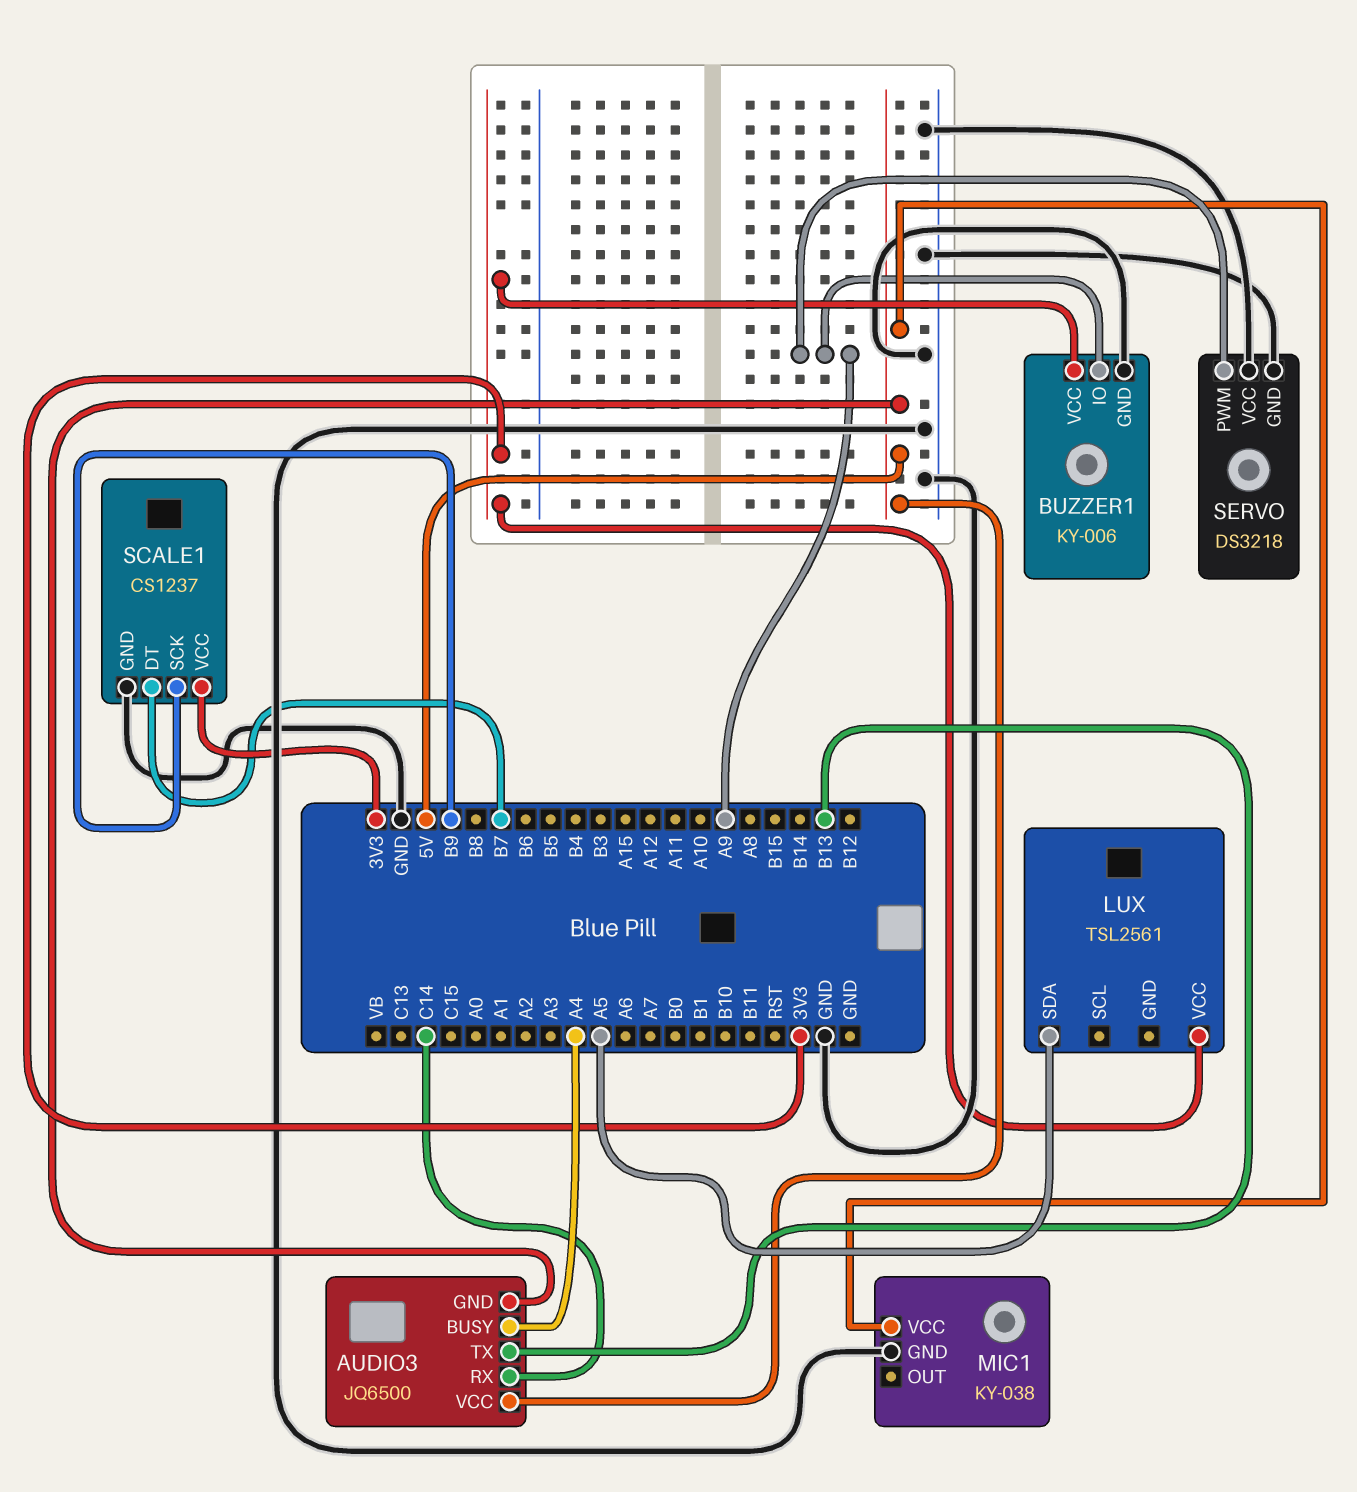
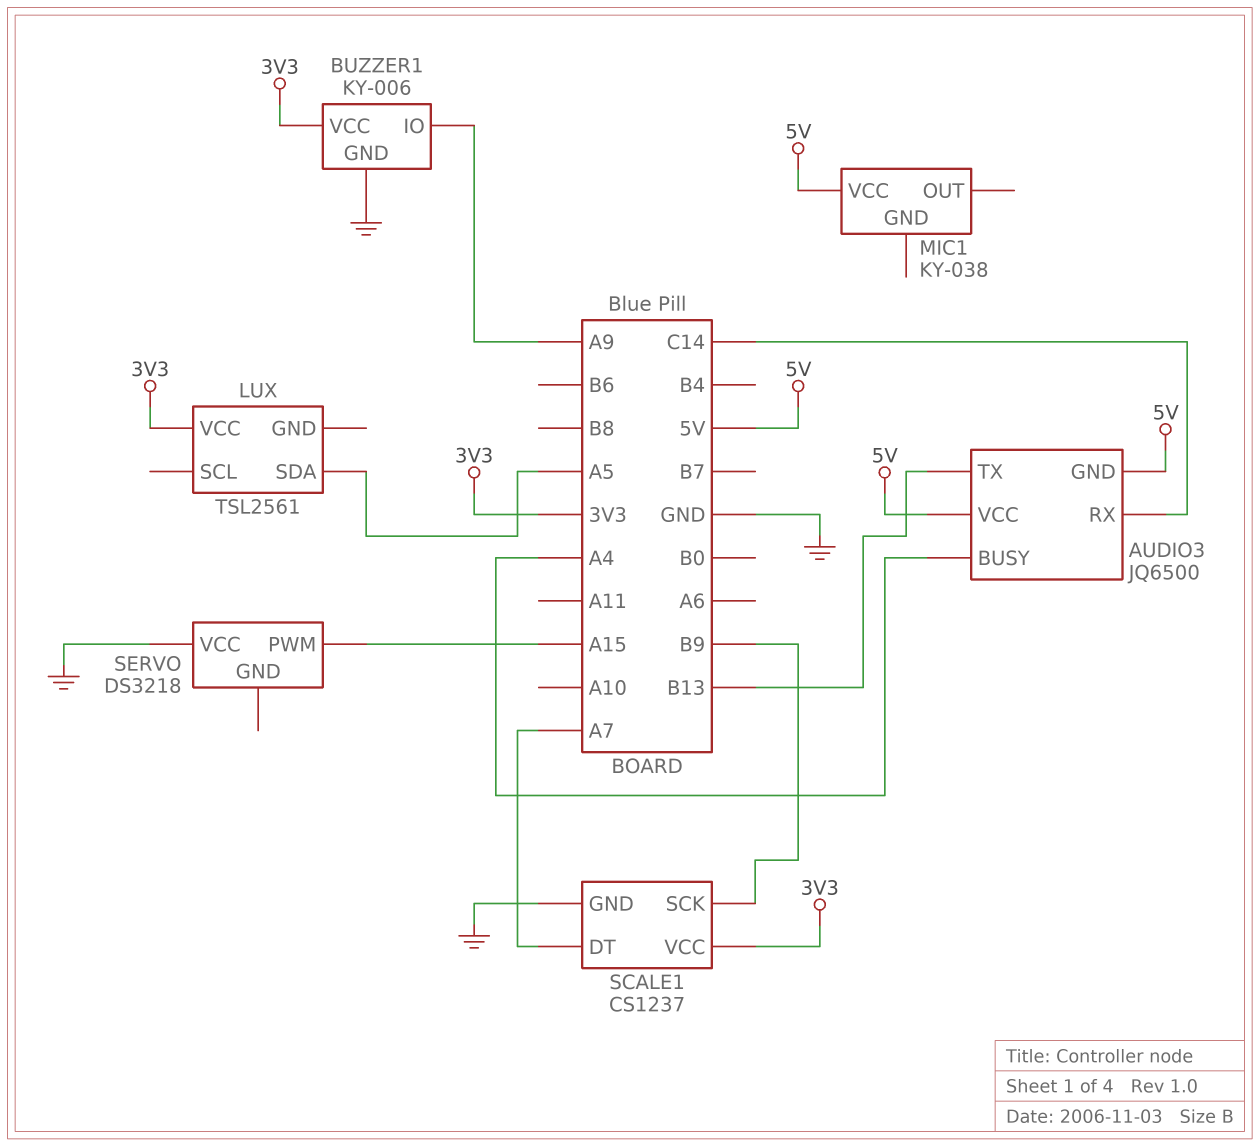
MIC1 pin GND: GND -> none
SCALE1 pin DT: B7 -> A7
SERVO pin GND: GND -> none
SERVO pin PWM: A9 -> A15

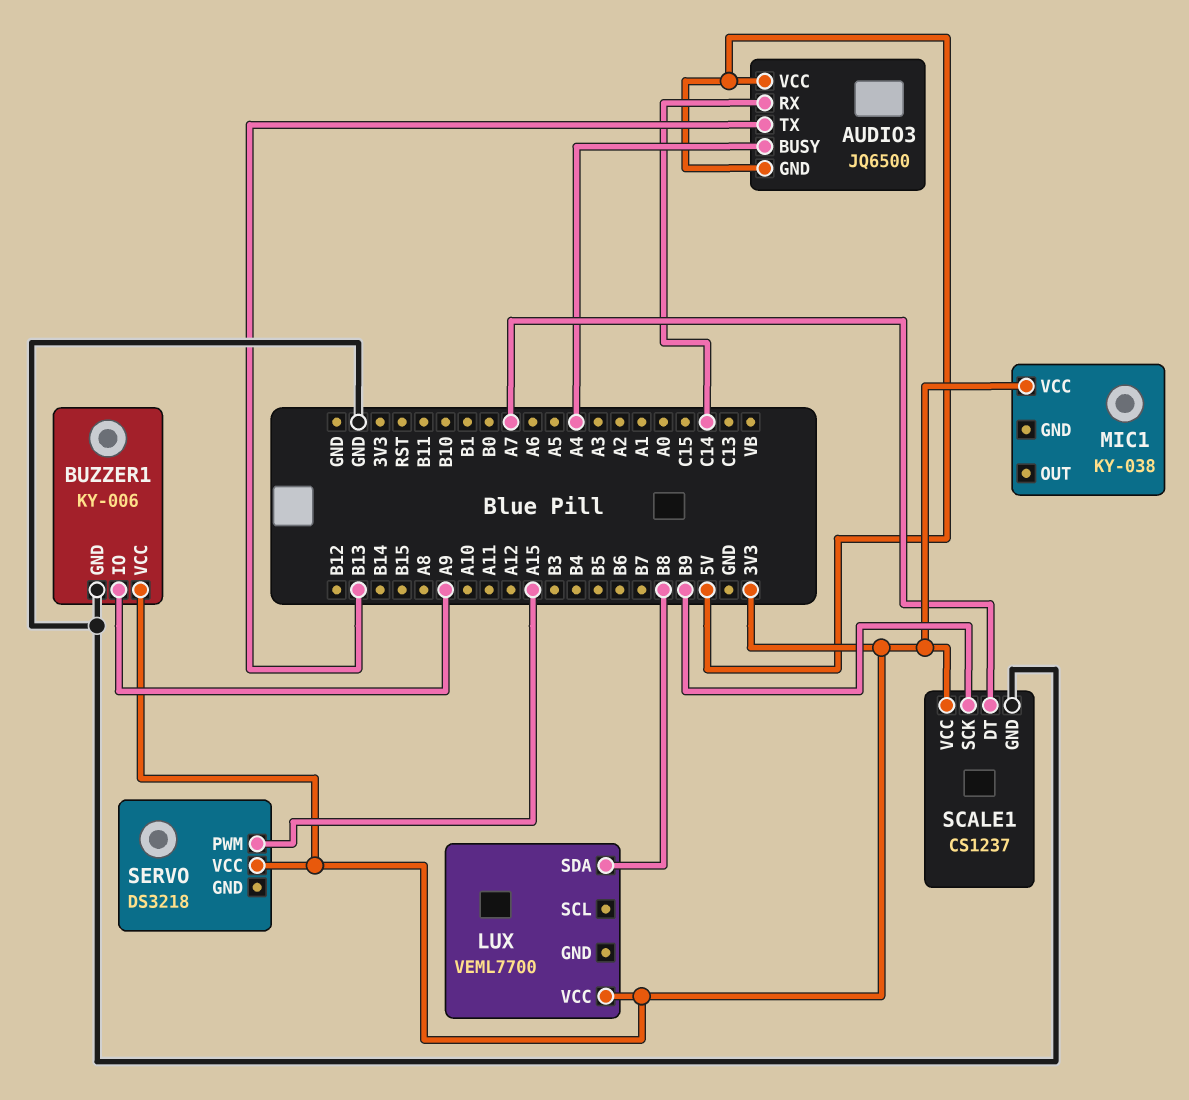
LUX: TSL2561 -> VEML7700
LUX pin SDA: A5 -> B8
MIC1 pin VCC: 5V -> 3V3
SERVO pin VCC: GND -> 3V3

